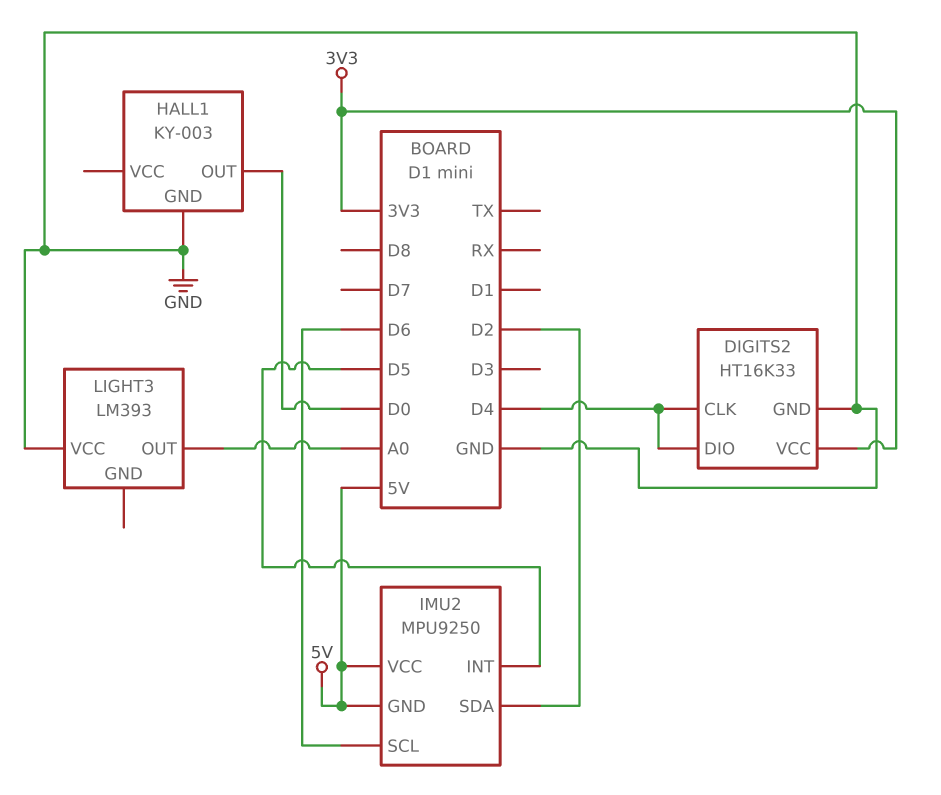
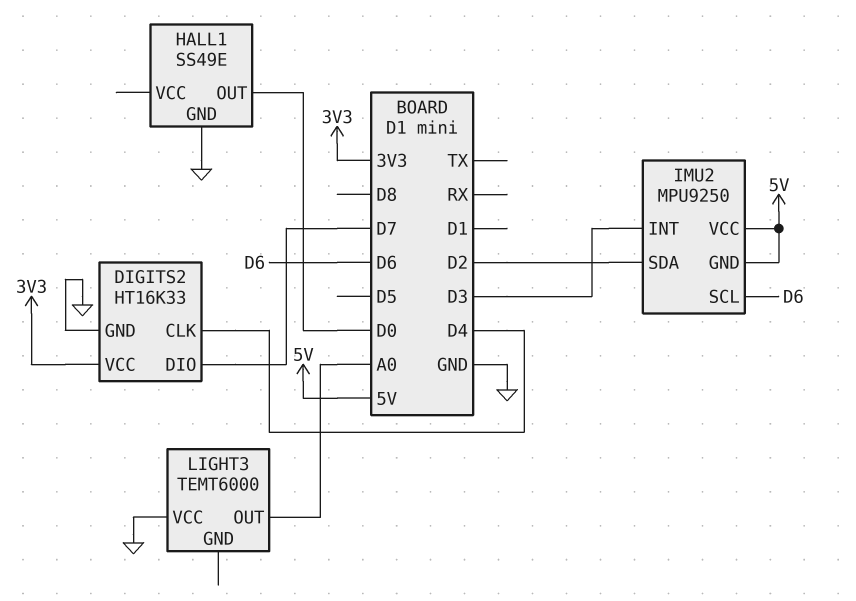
DIGITS2 pin DIO: D4 -> D7
HALL1: KY-003 -> SS49E
IMU2 pin INT: D5 -> D3
LIGHT3: LM393 -> TEMT6000

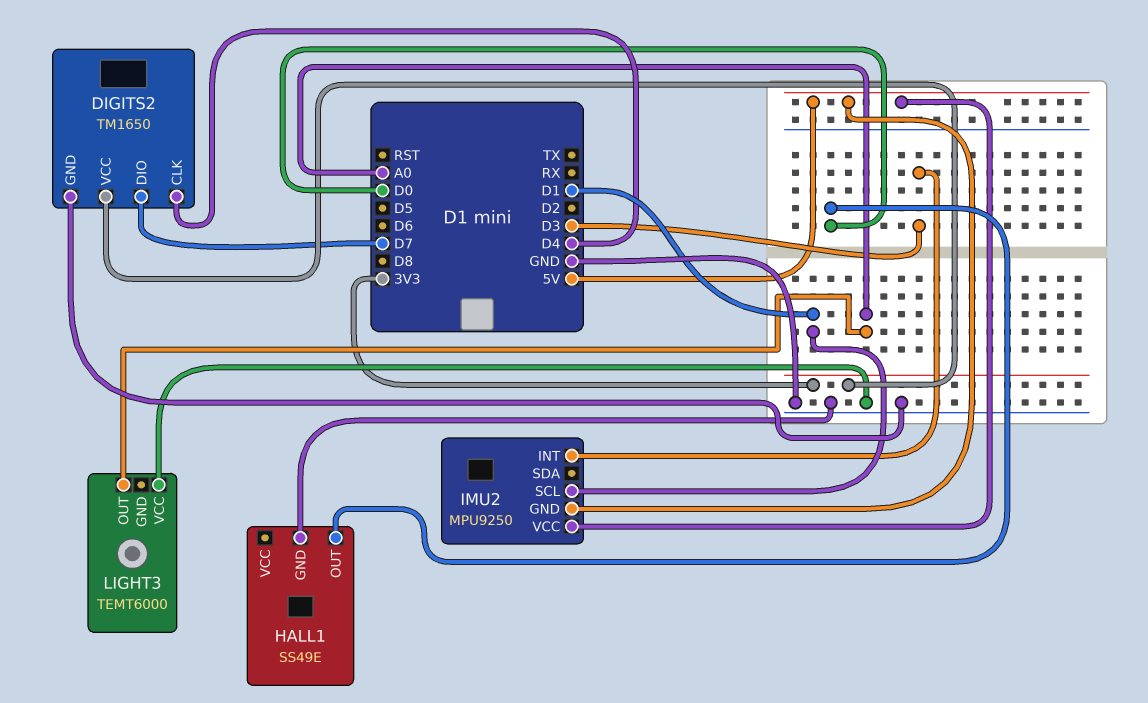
DIGITS2: HT16K33 -> TM1650
IMU2 pin SCL: D6 -> D1
IMU2 pin SDA: D2 -> none

